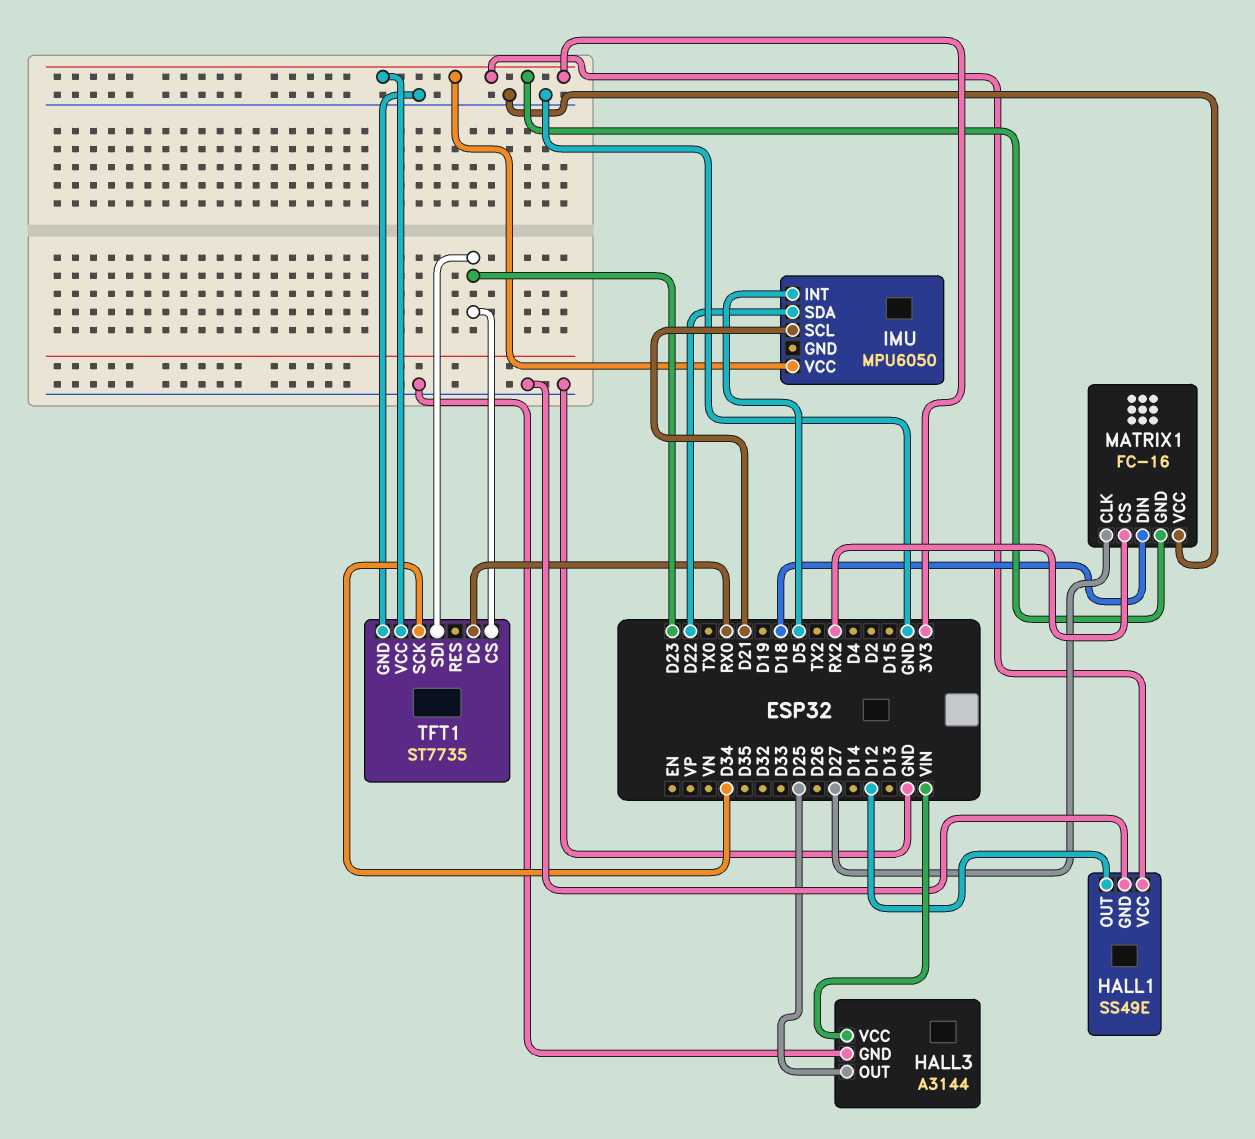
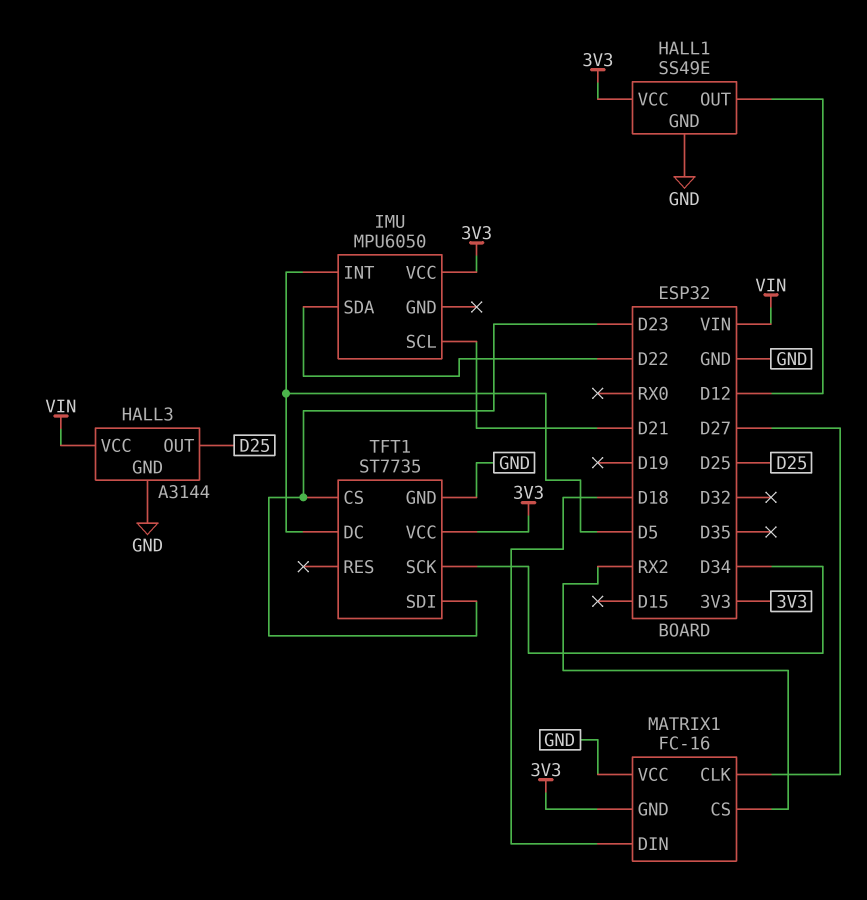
TFT1 pin DC: RX0 -> D5

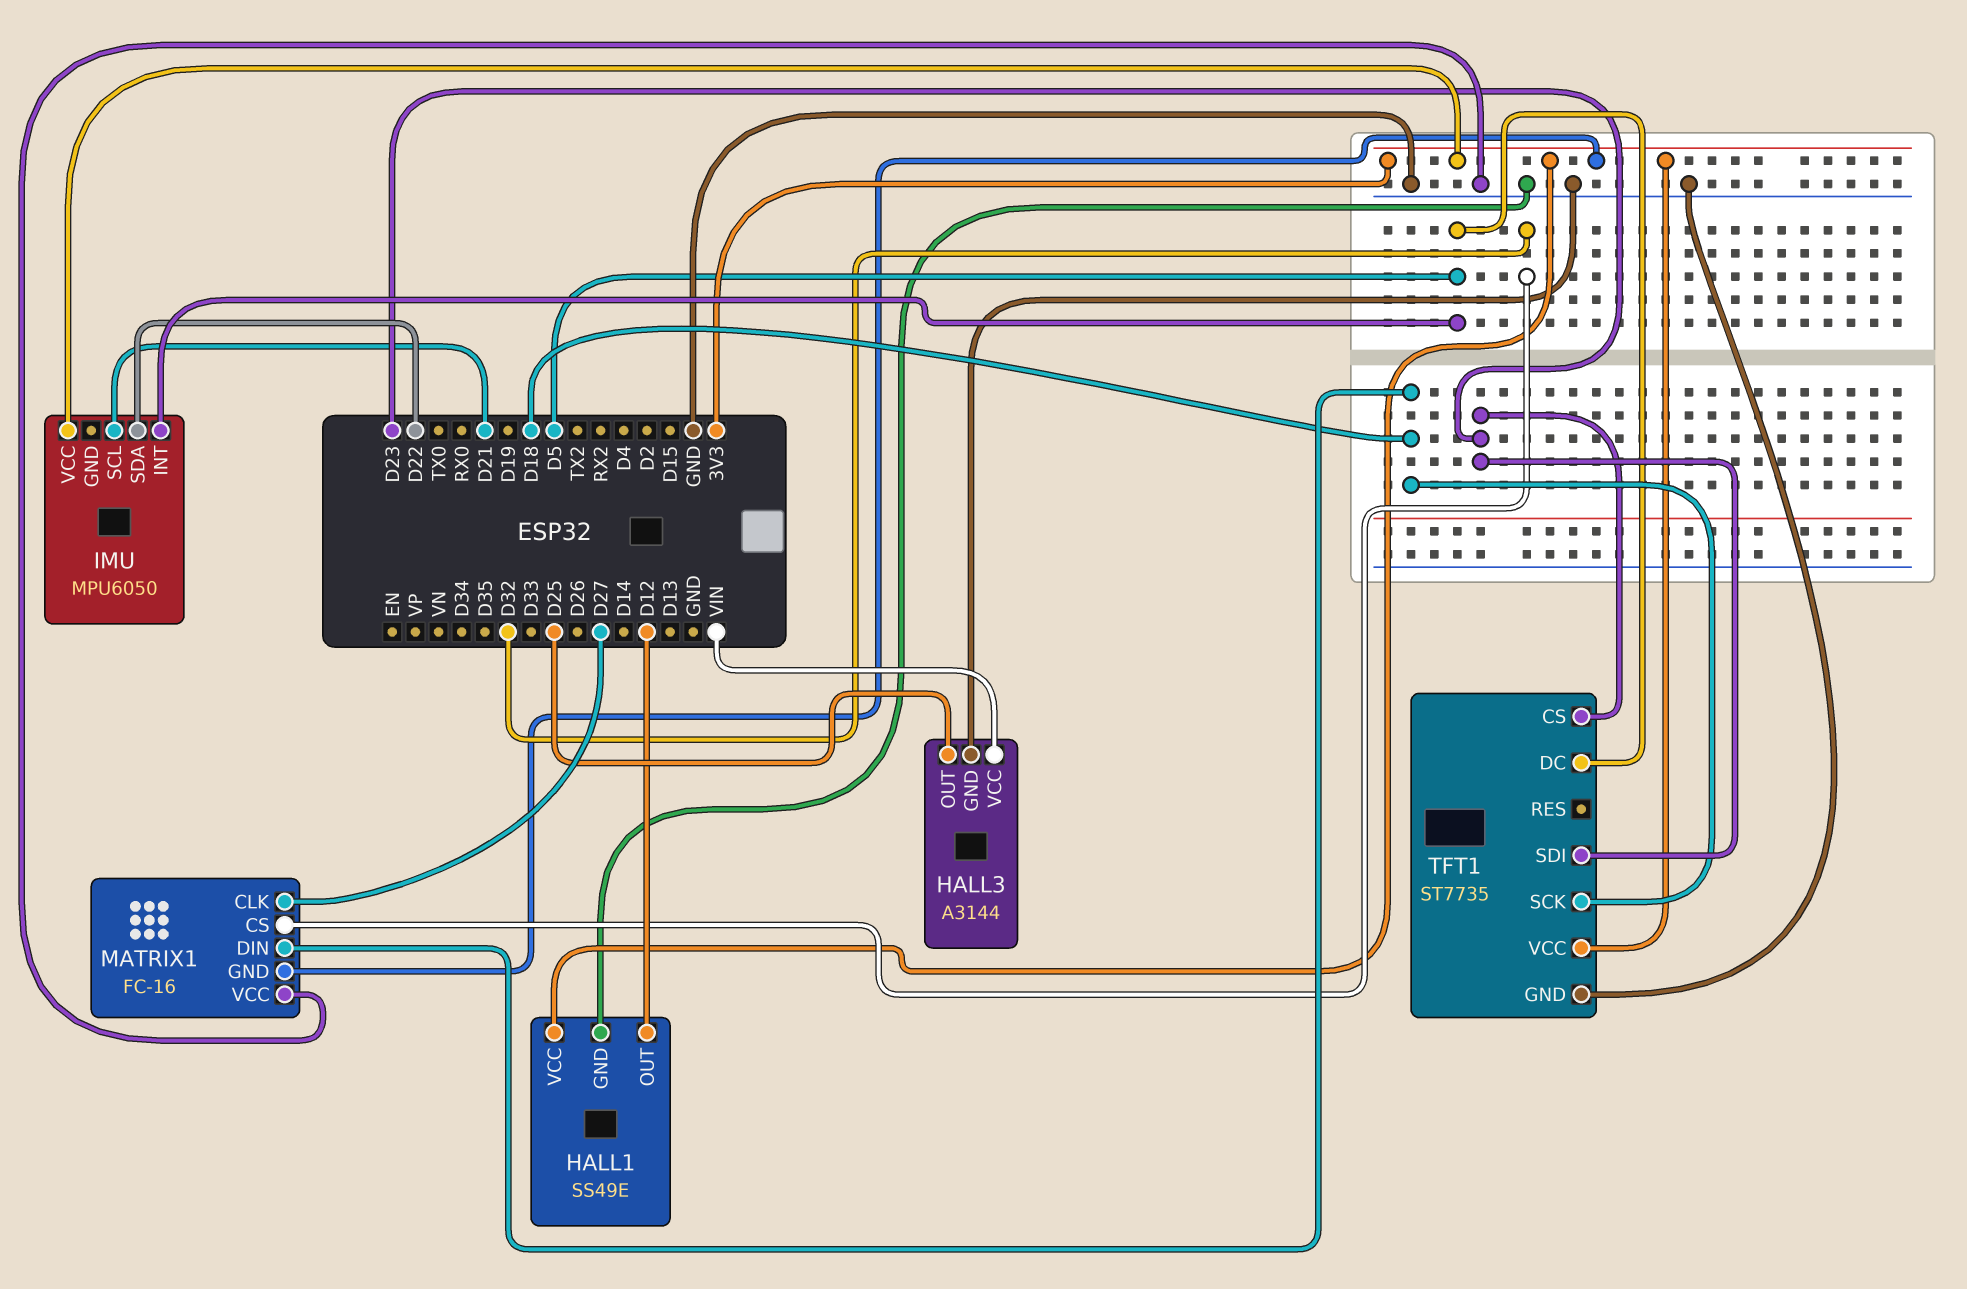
MATRIX1 pin CS: RX2 -> D32
TFT1 pin SCK: D34 -> D18

